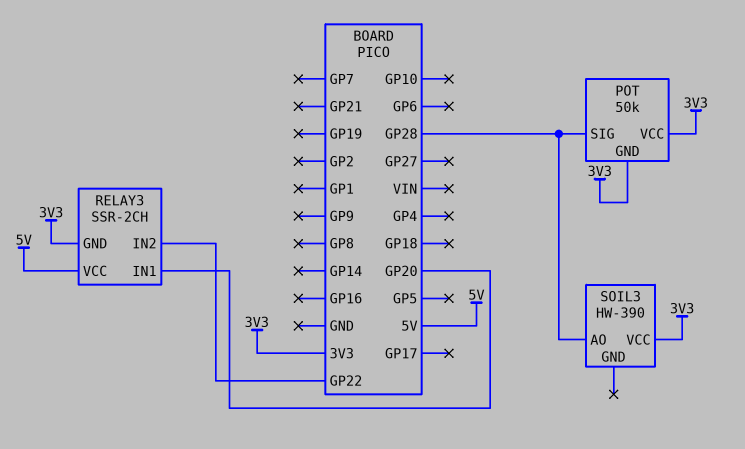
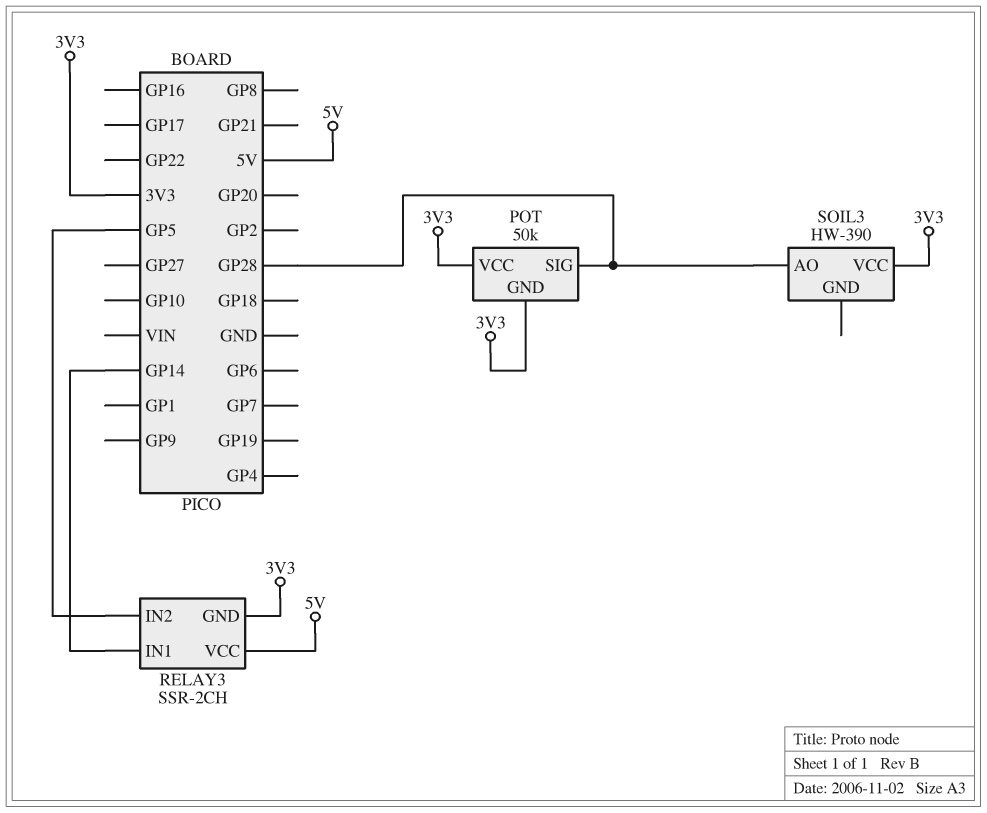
RELAY3 pin IN1: GP20 -> GP14
RELAY3 pin IN2: GP22 -> GP5

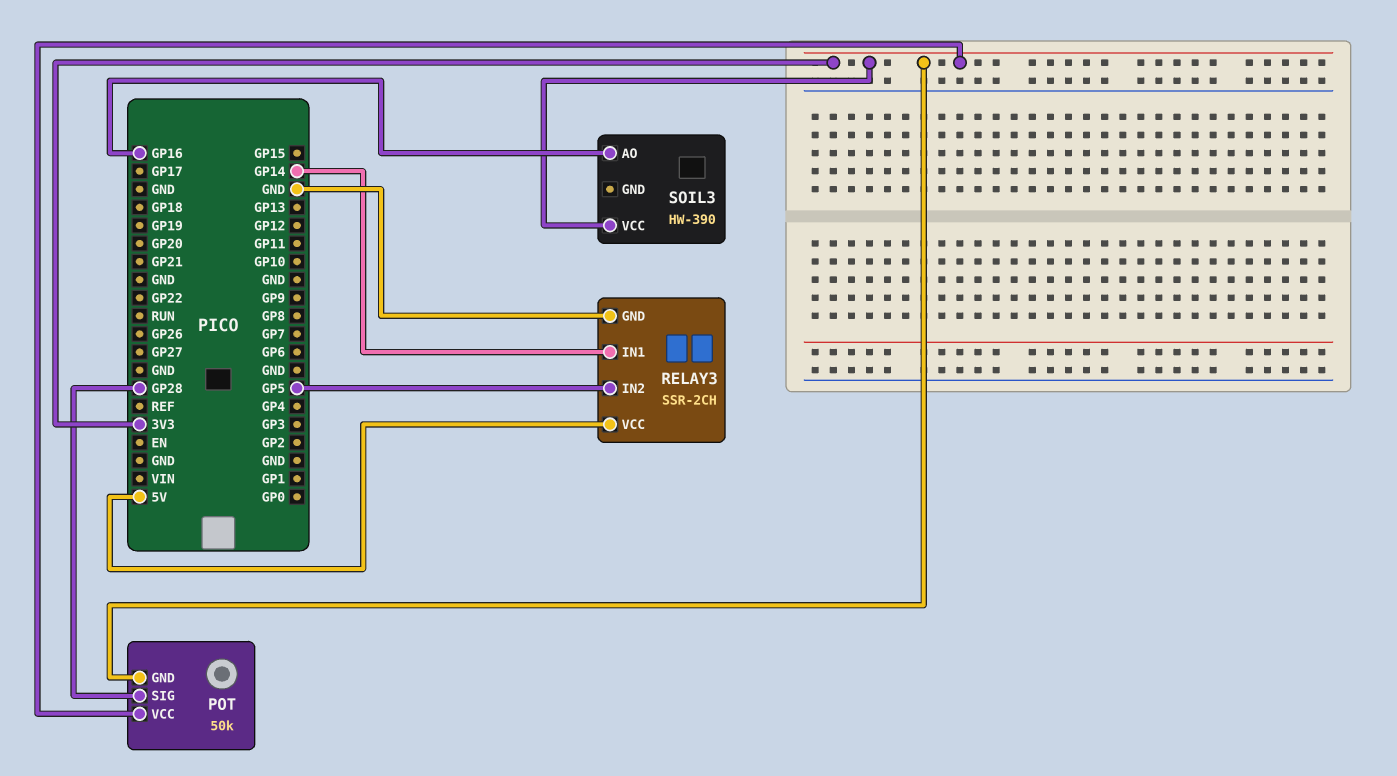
RELAY3 pin GND: 3V3 -> GND
SOIL3 pin AO: GP28 -> GP16

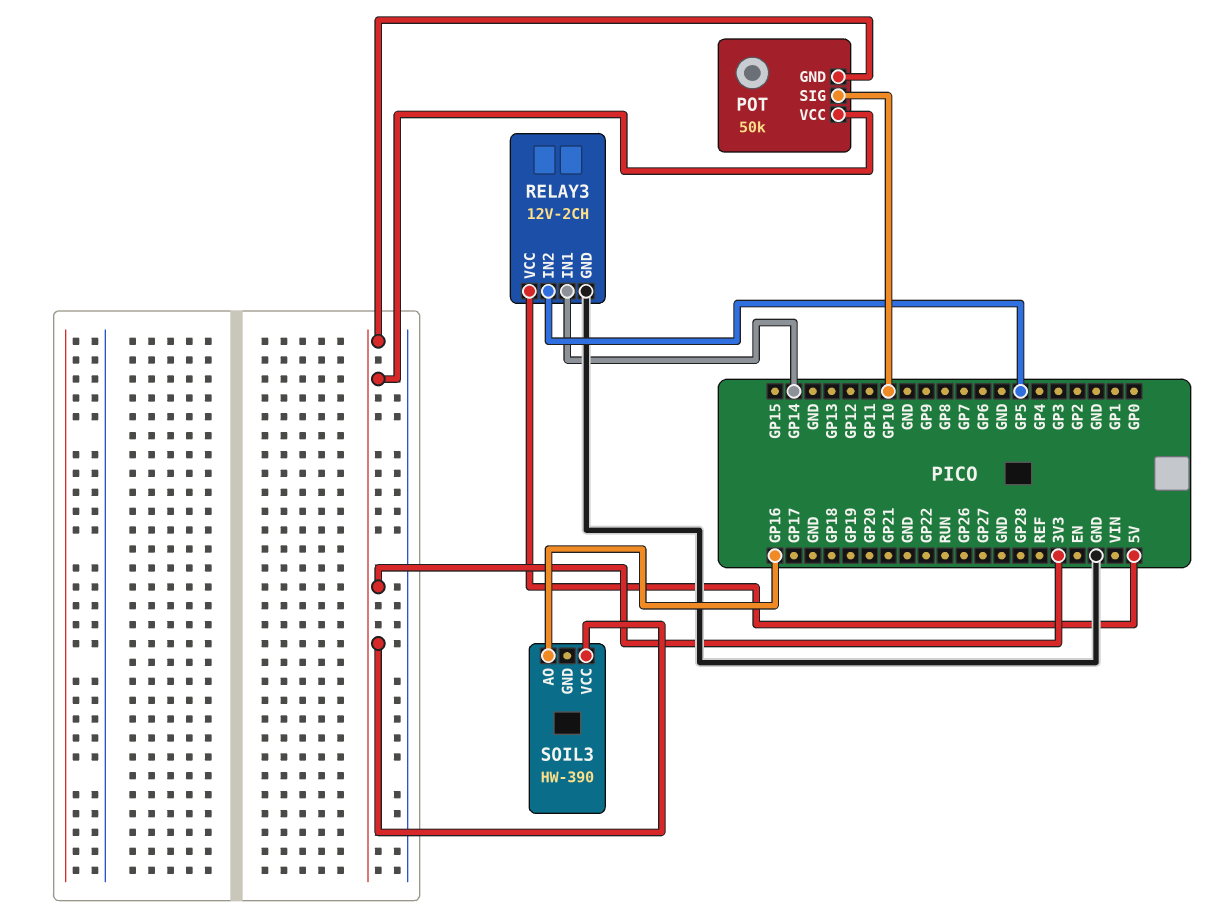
POT pin SIG: GP28 -> GP10
RELAY3: SSR-2CH -> 12V-2CH

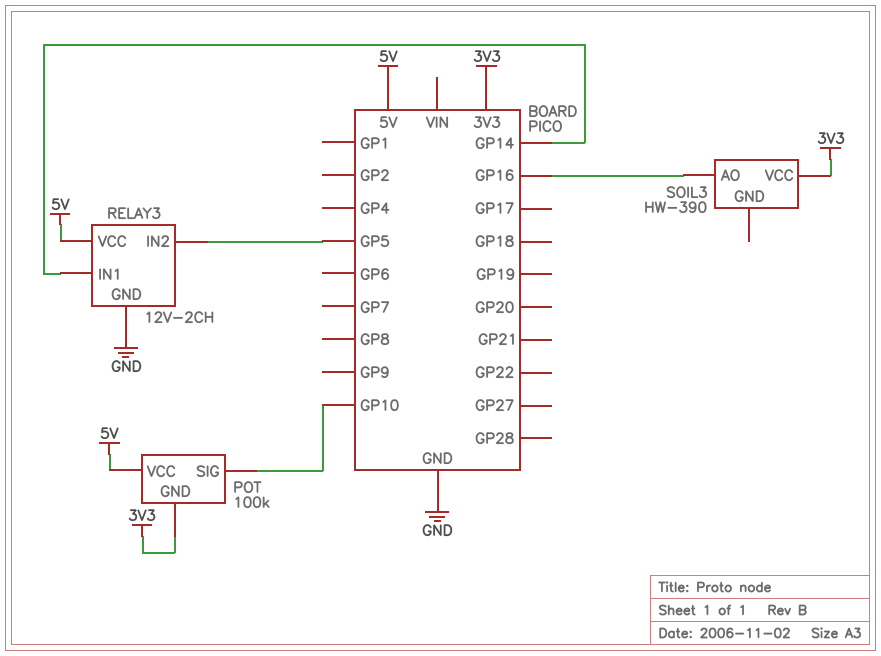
POT: 50k -> 100k
POT pin VCC: 3V3 -> 5V

